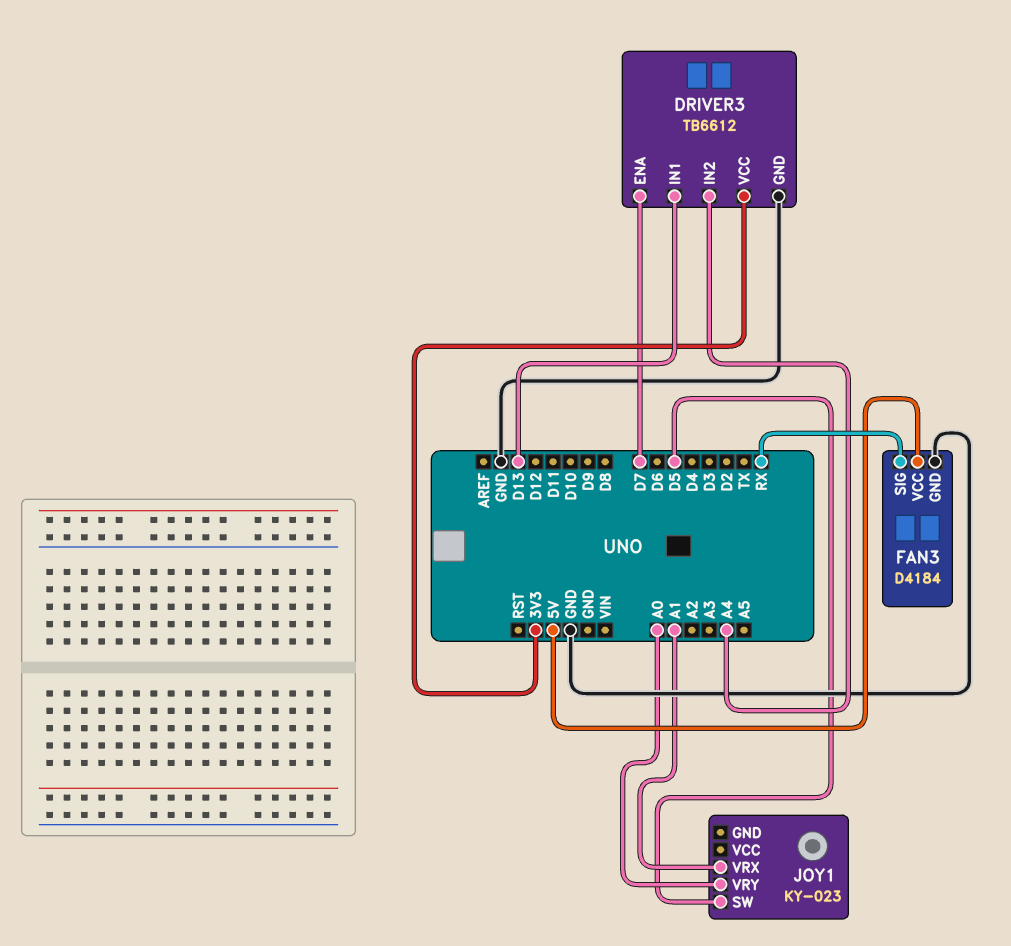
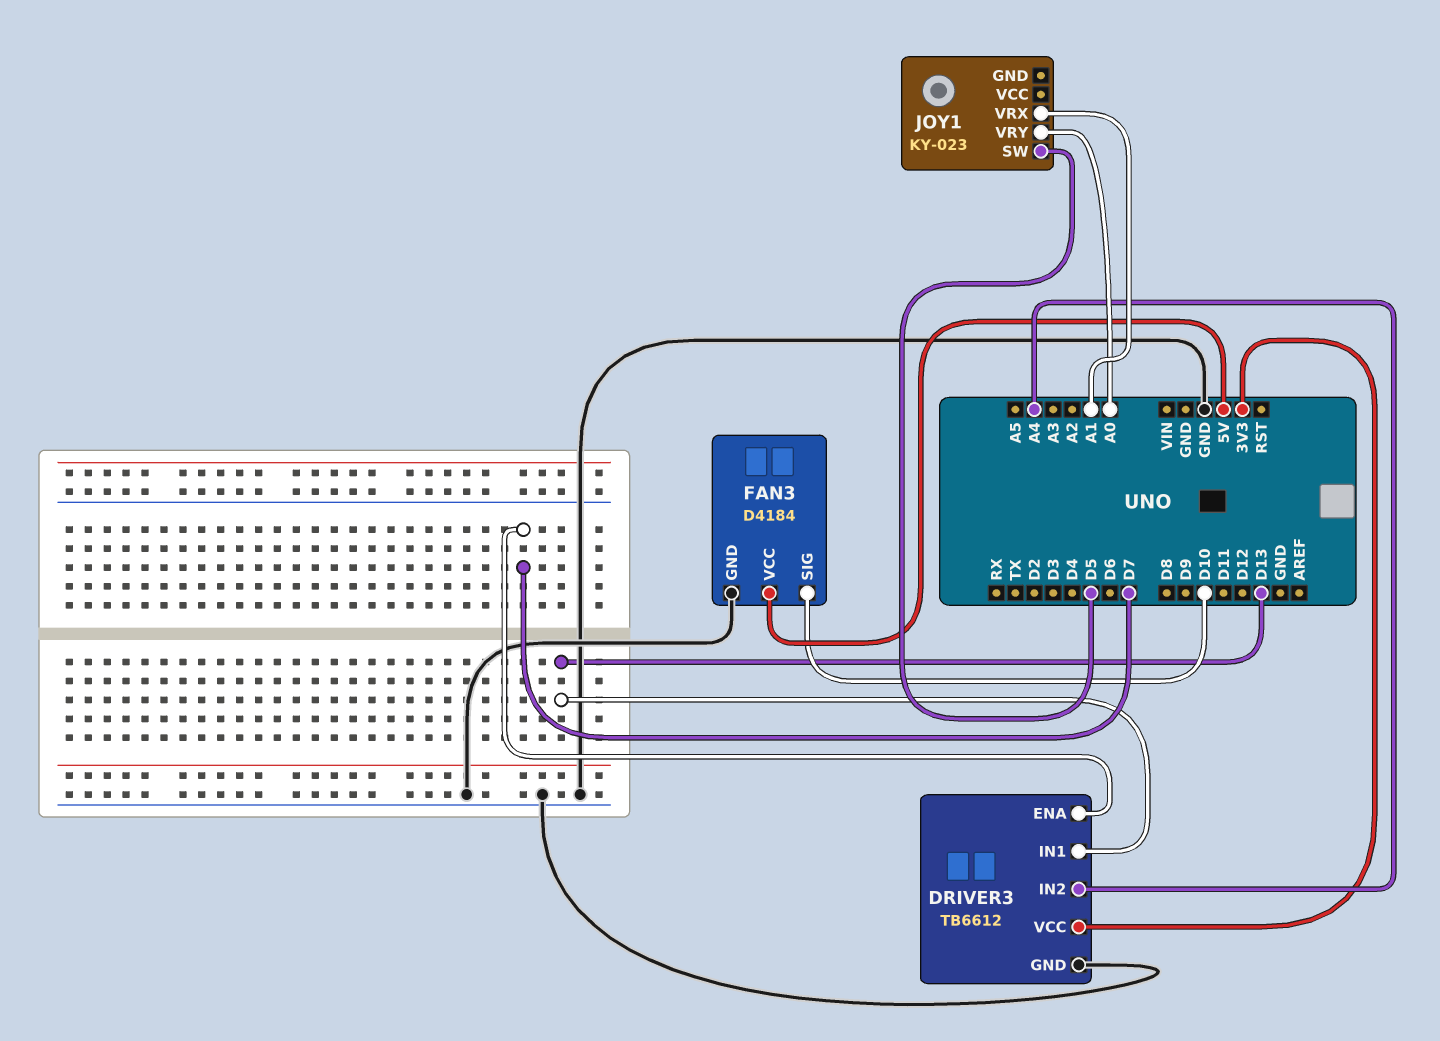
FAN3 pin SIG: RX -> D10

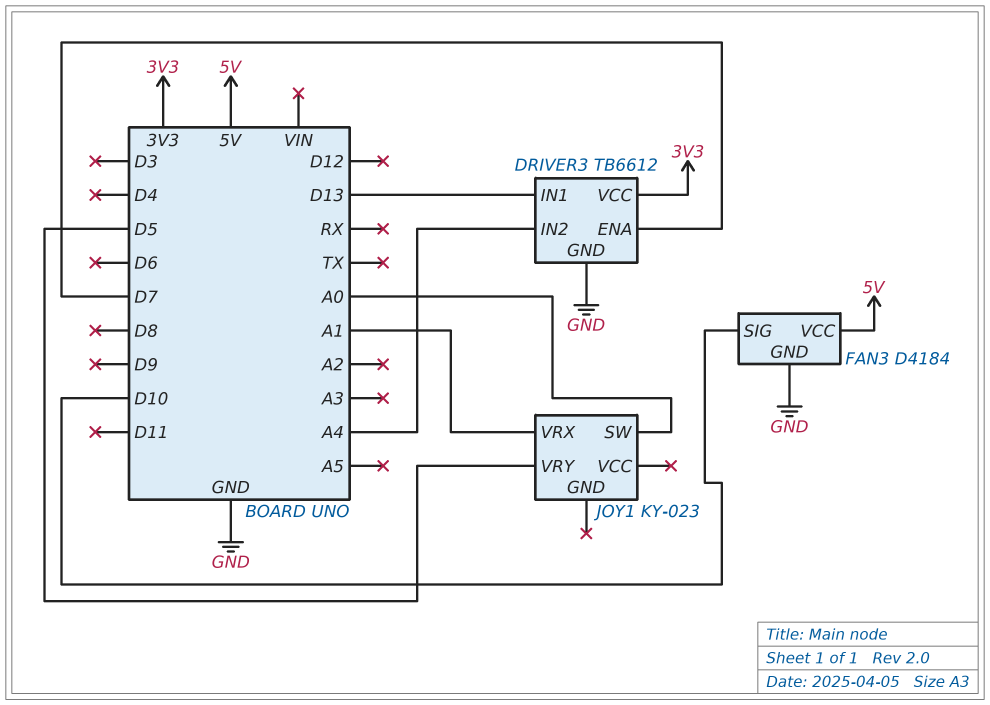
JOY1 pin SW: D5 -> A0
JOY1 pin VRY: A0 -> D5

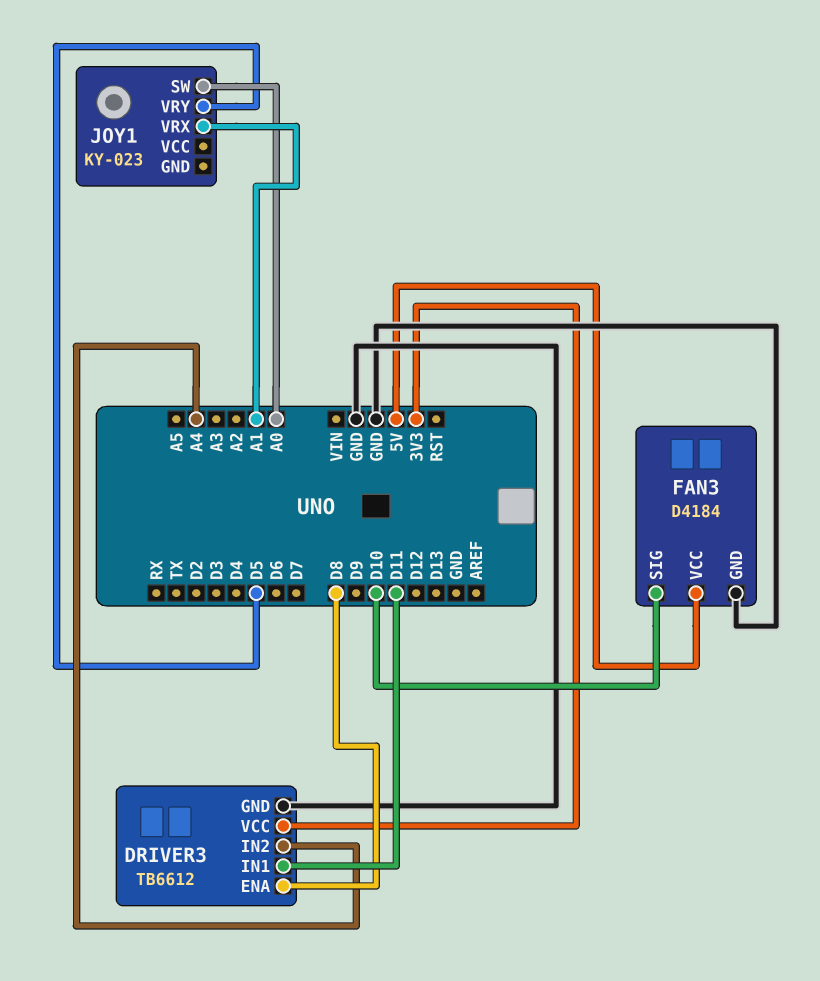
DRIVER3 pin ENA: D7 -> D8
DRIVER3 pin IN1: D13 -> D11

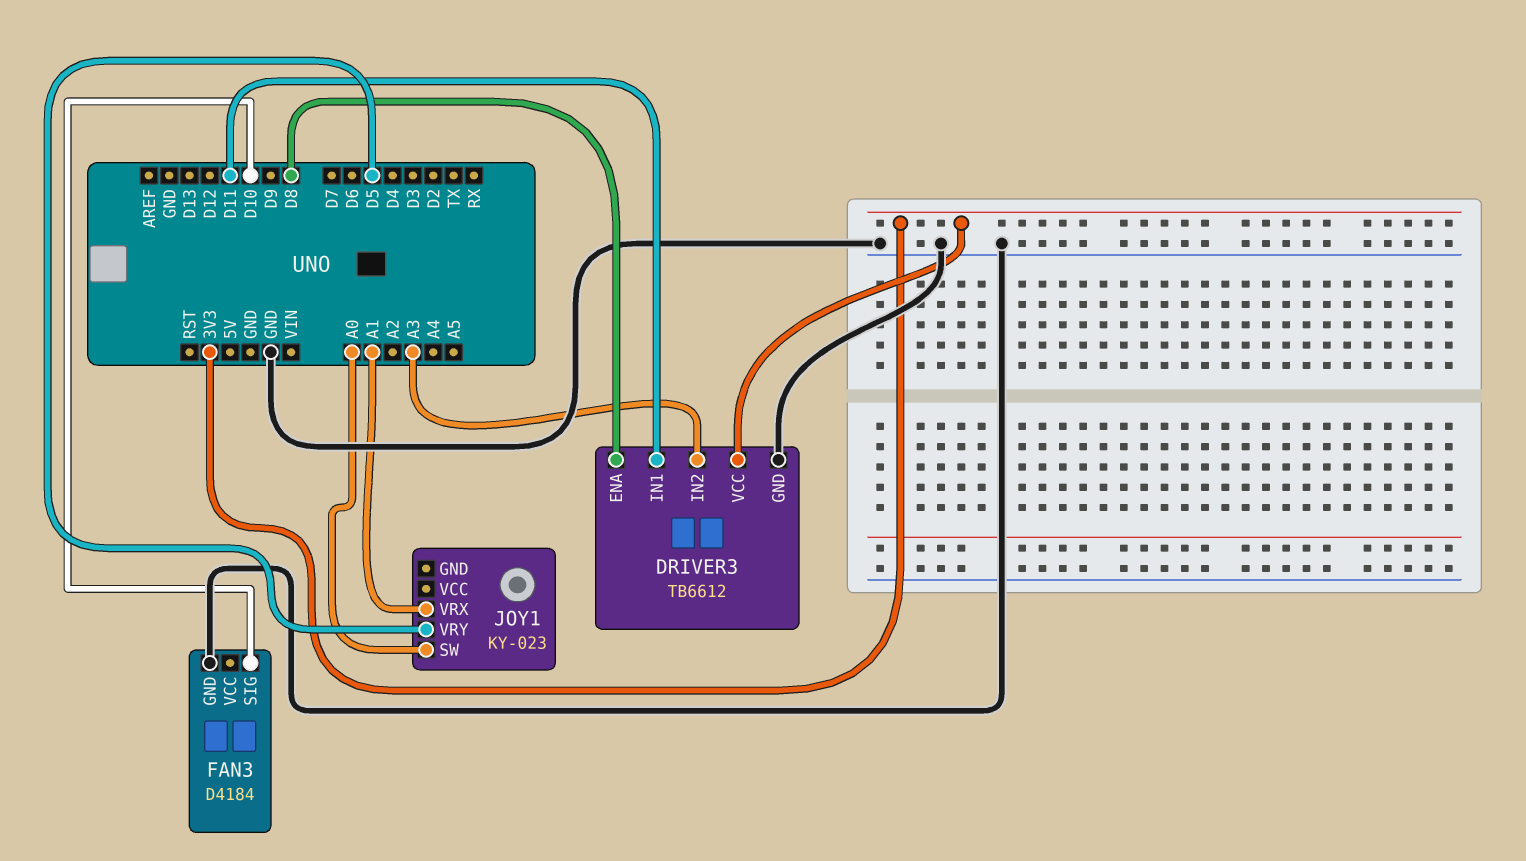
DRIVER3 pin IN2: A4 -> A3
FAN3 pin VCC: 5V -> none

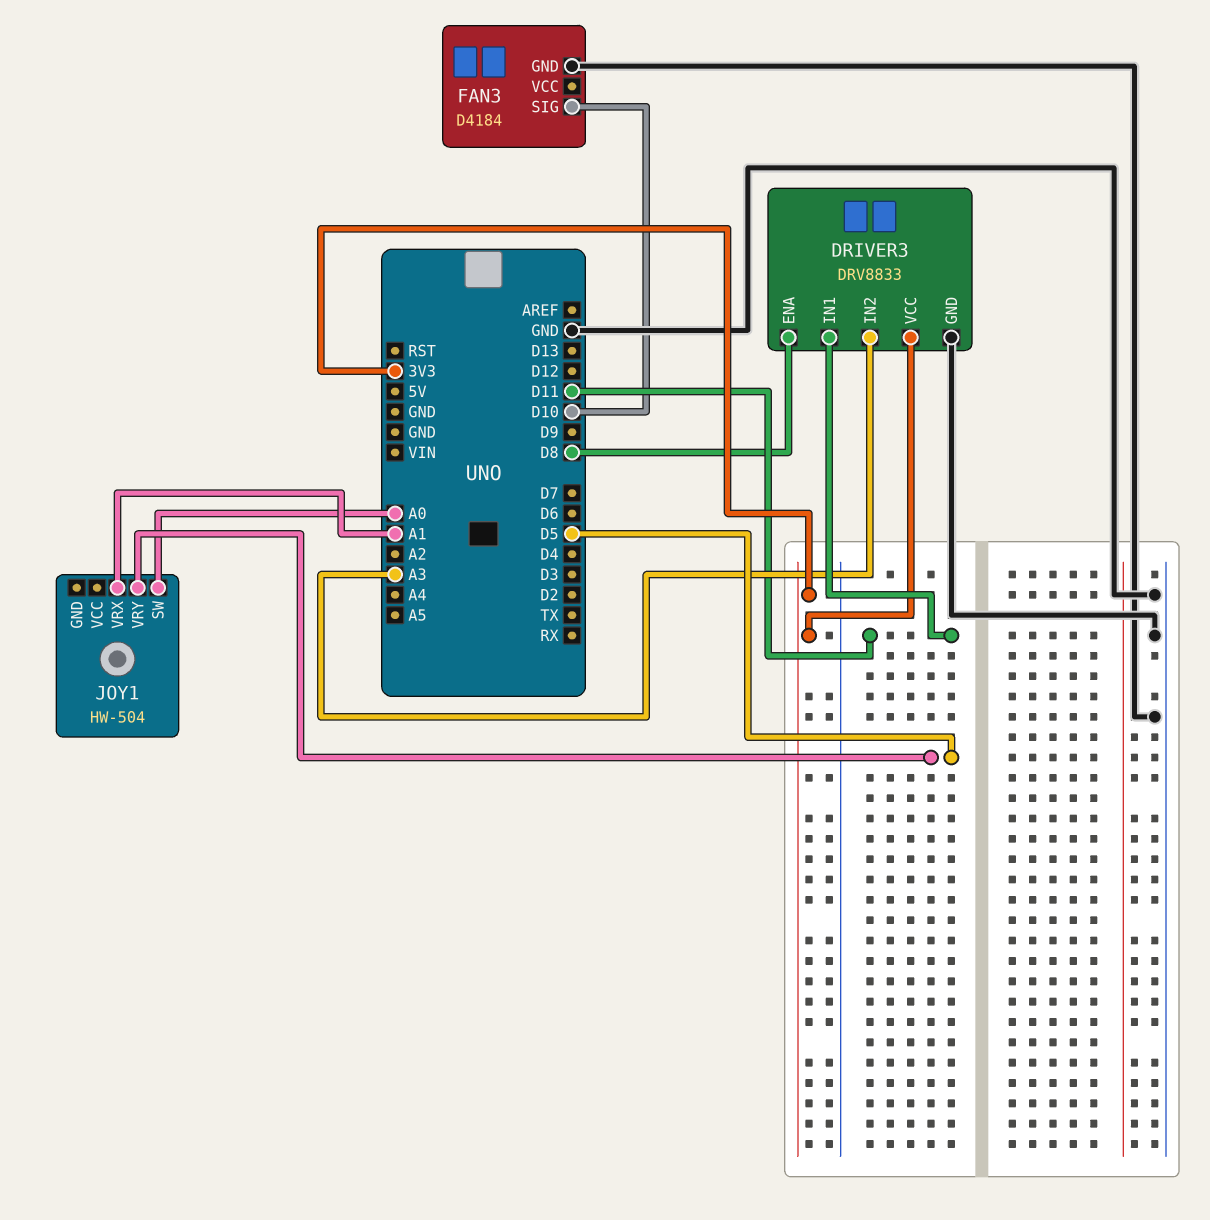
DRIVER3: TB6612 -> DRV8833
JOY1: KY-023 -> HW-504

